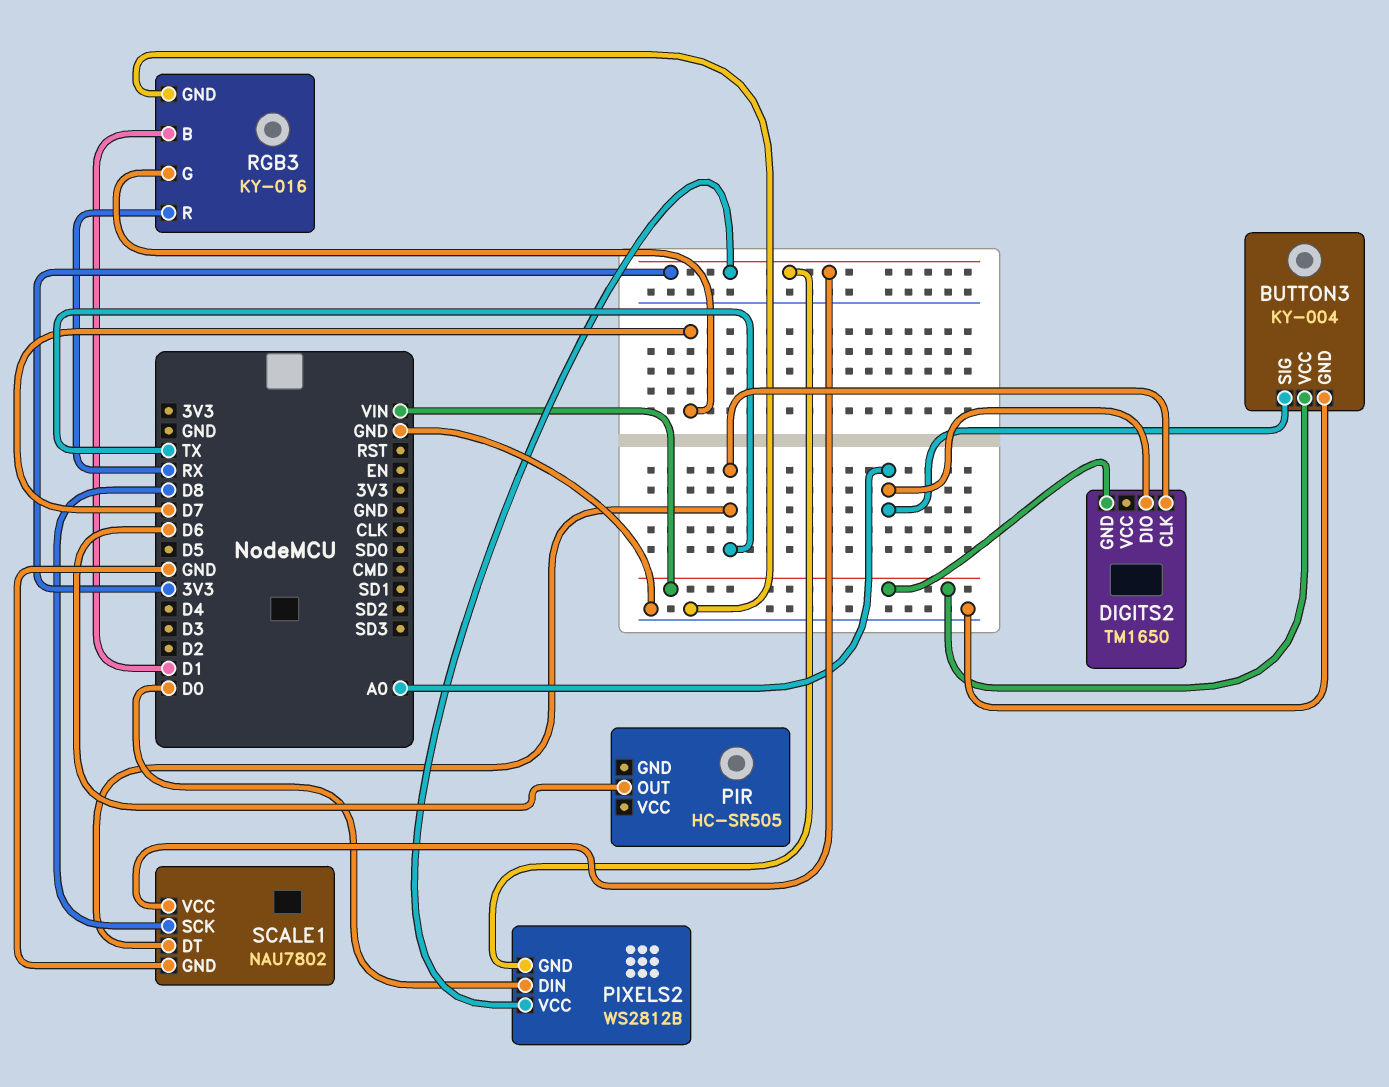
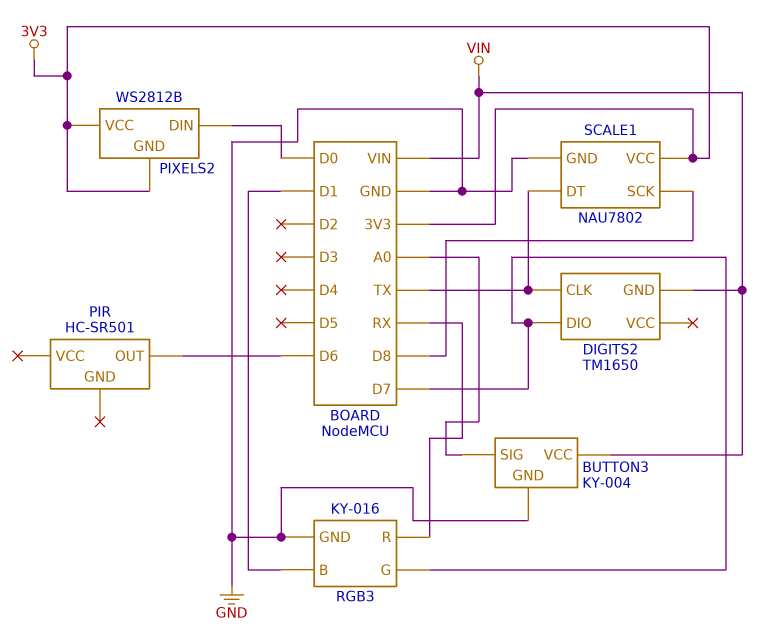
DIGITS2 pin DIO: A0 -> D7
PIR: HC-SR505 -> HC-SR501

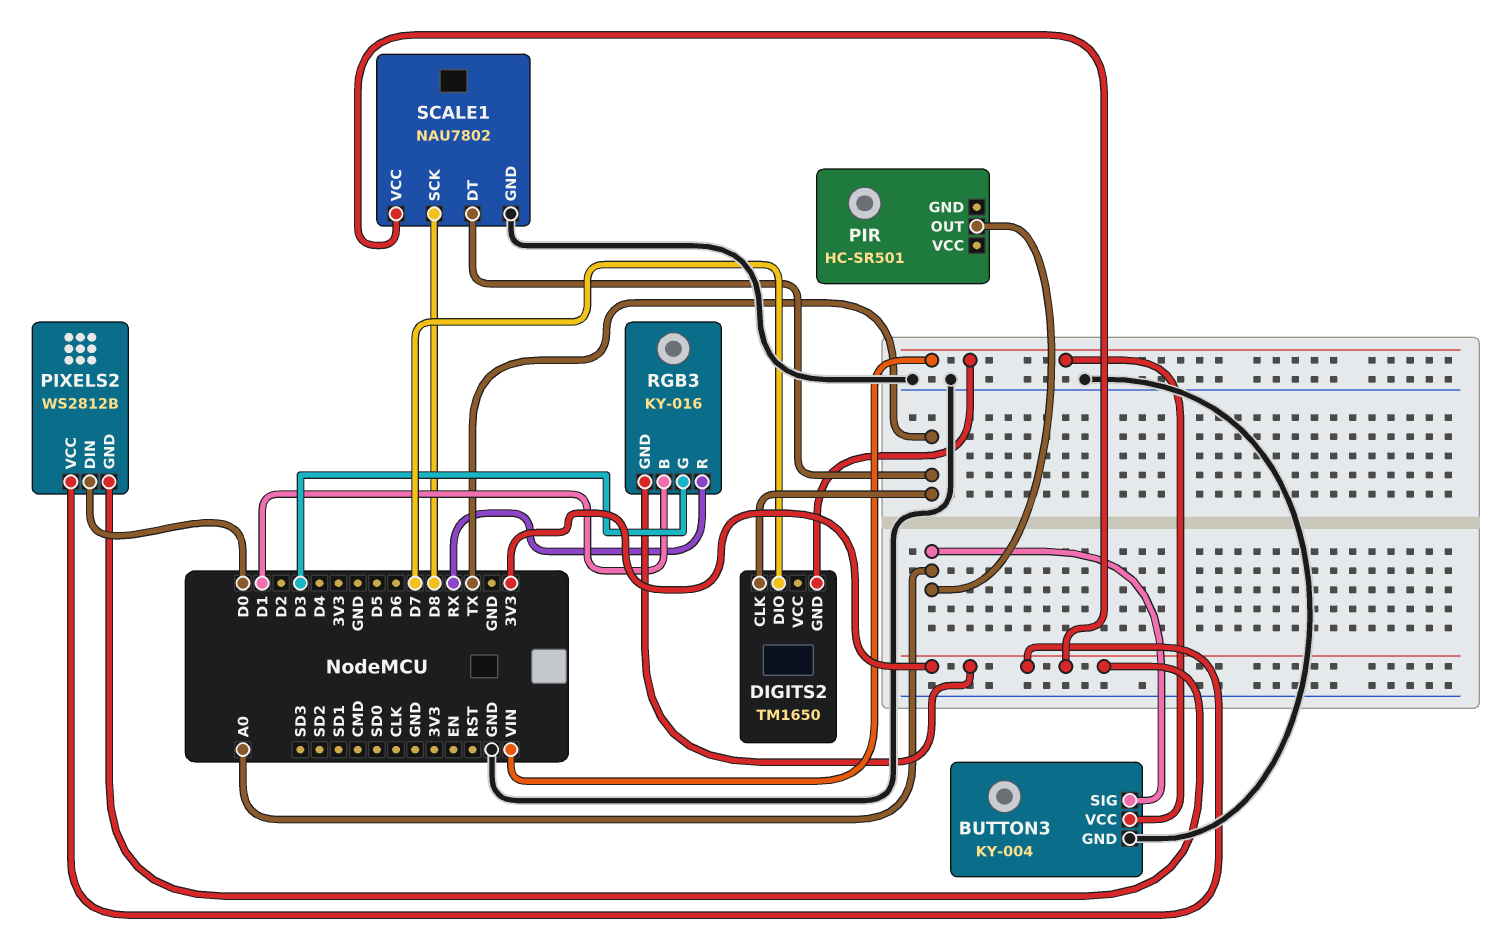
PIR pin OUT: D6 -> A0
RGB3 pin G: D7 -> D3
RGB3 pin GND: GND -> 3V3

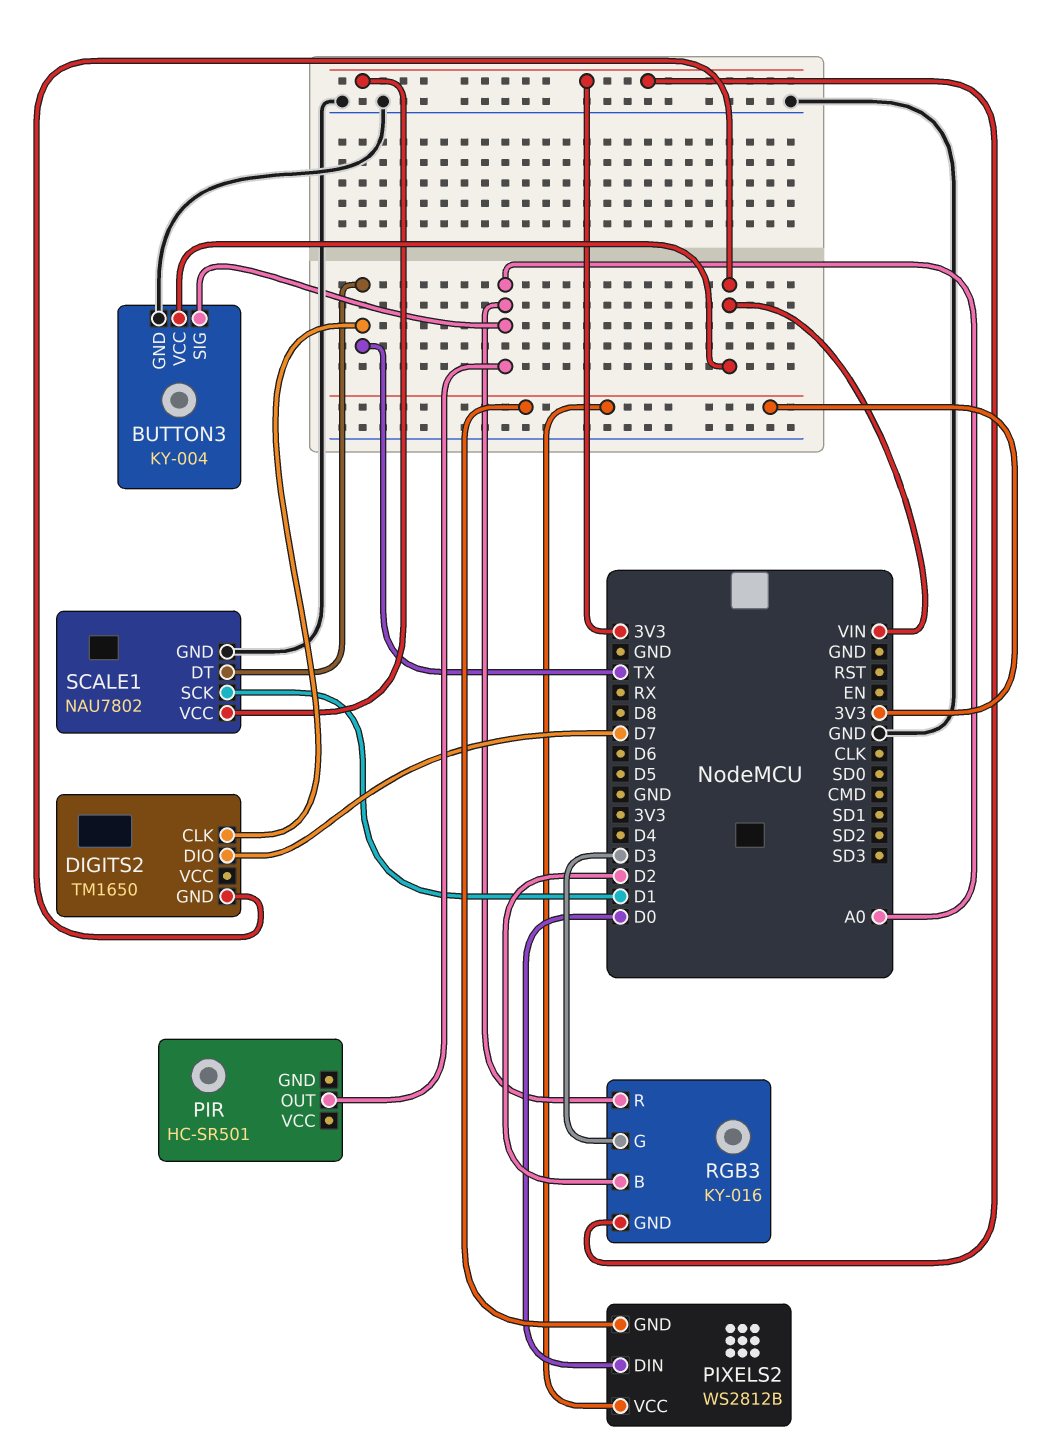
RGB3 pin B: D1 -> D2
RGB3 pin R: RX -> A0
SCALE1 pin SCK: D8 -> D1

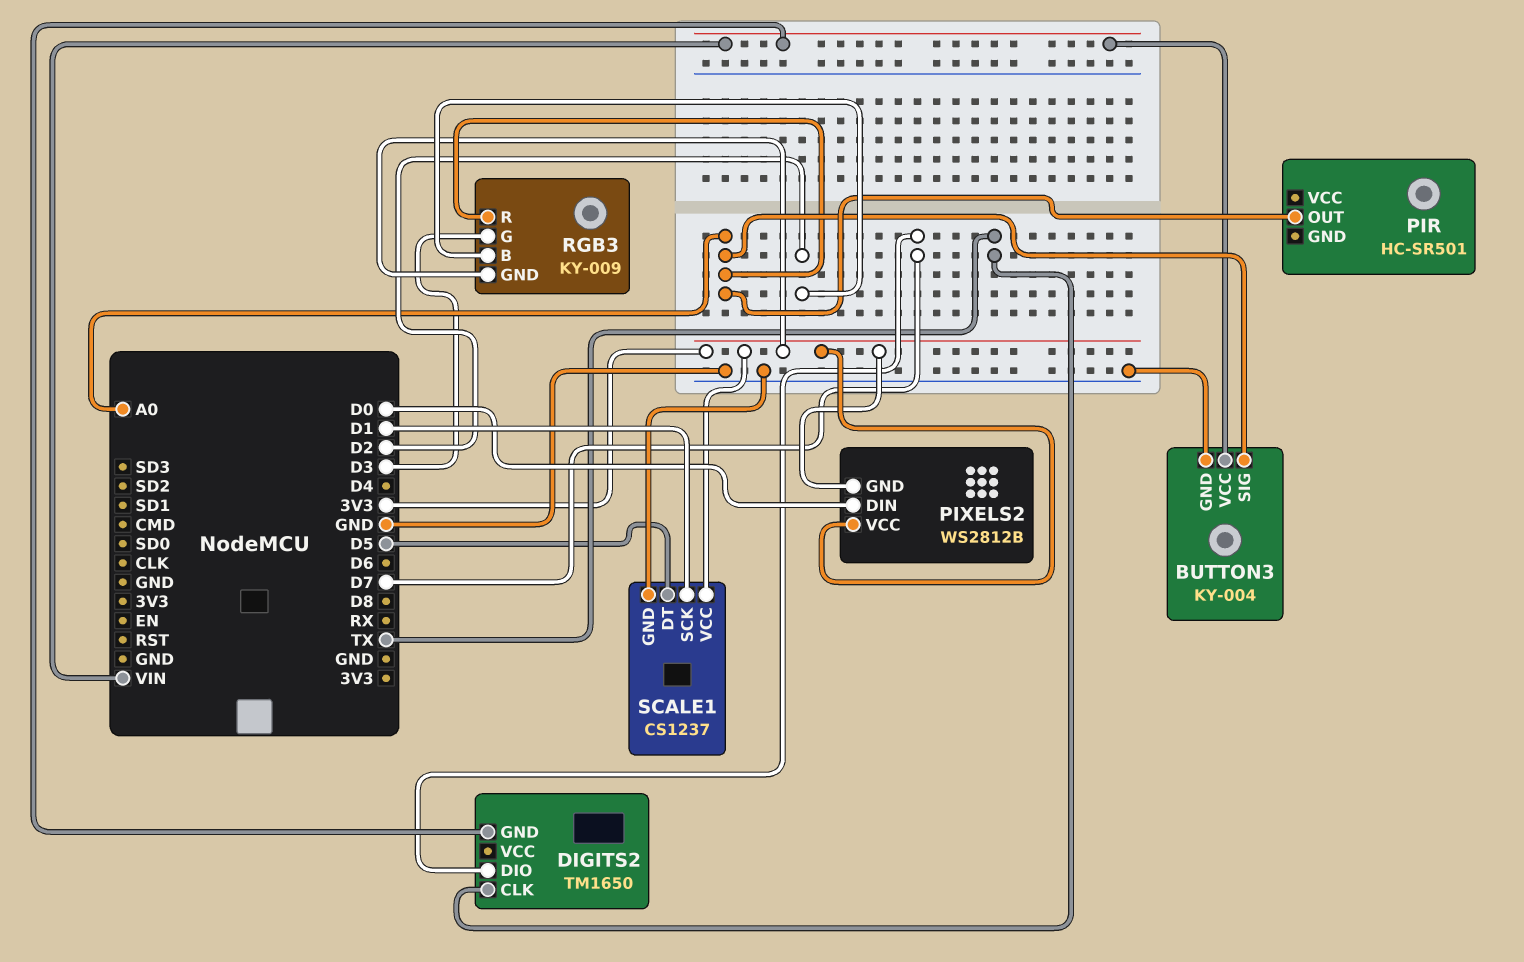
RGB3: KY-016 -> KY-009
SCALE1: NAU7802 -> CS1237
SCALE1 pin DT: TX -> D5

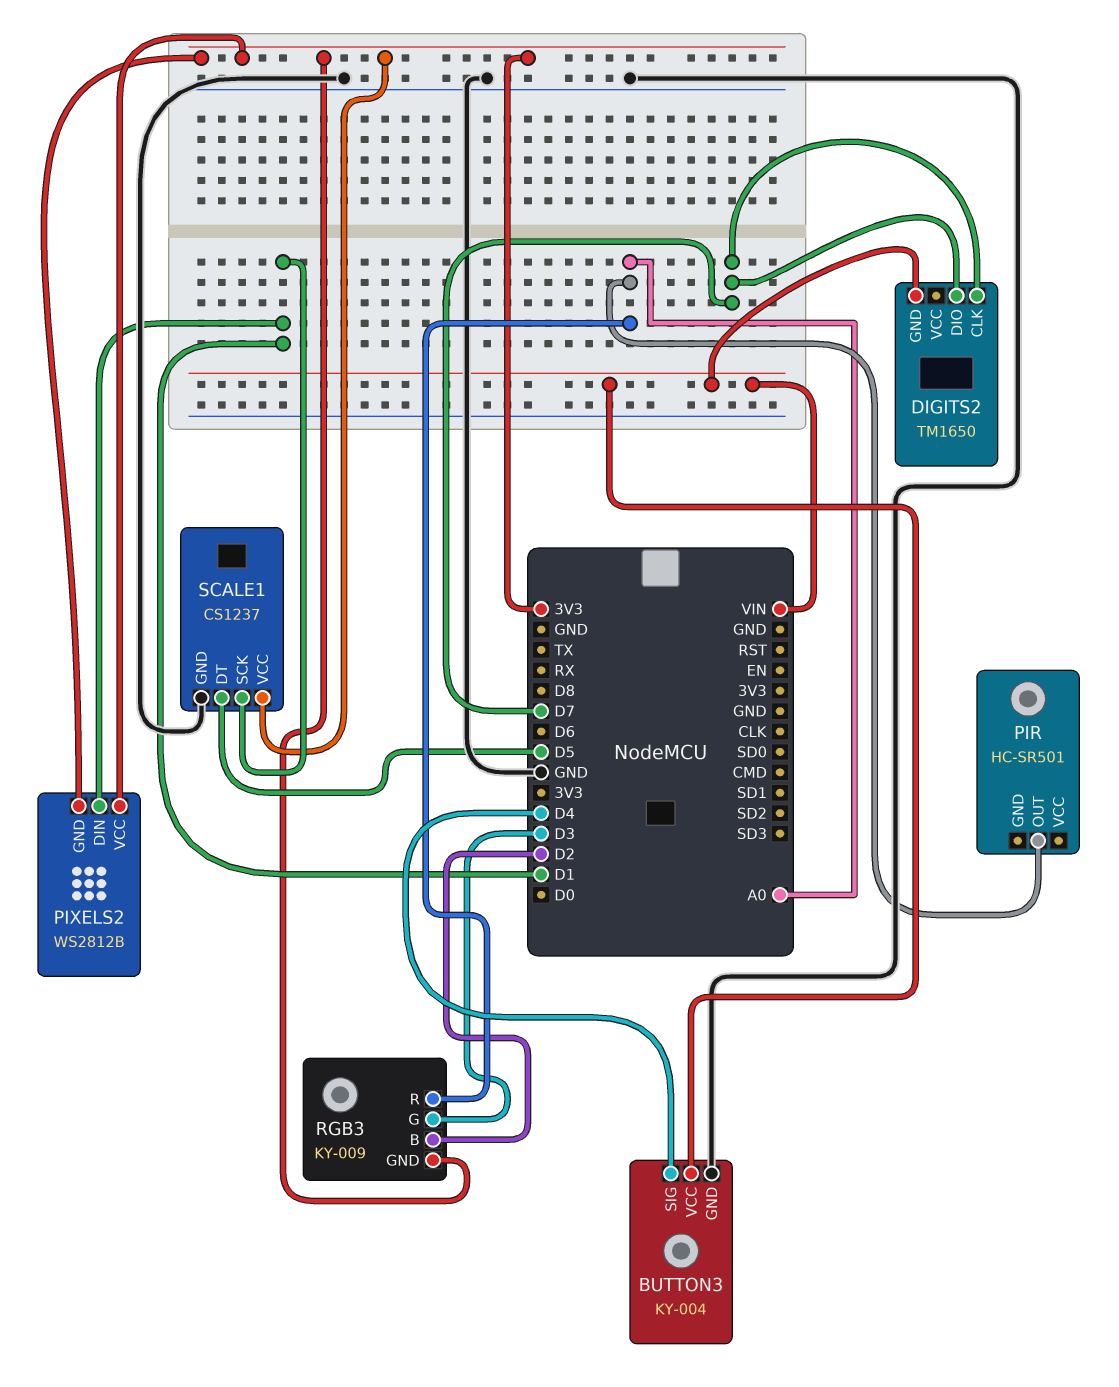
BUTTON3 pin SIG: A0 -> D4
DIGITS2 pin CLK: TX -> D7
PIXELS2 pin DIN: D0 -> D1

